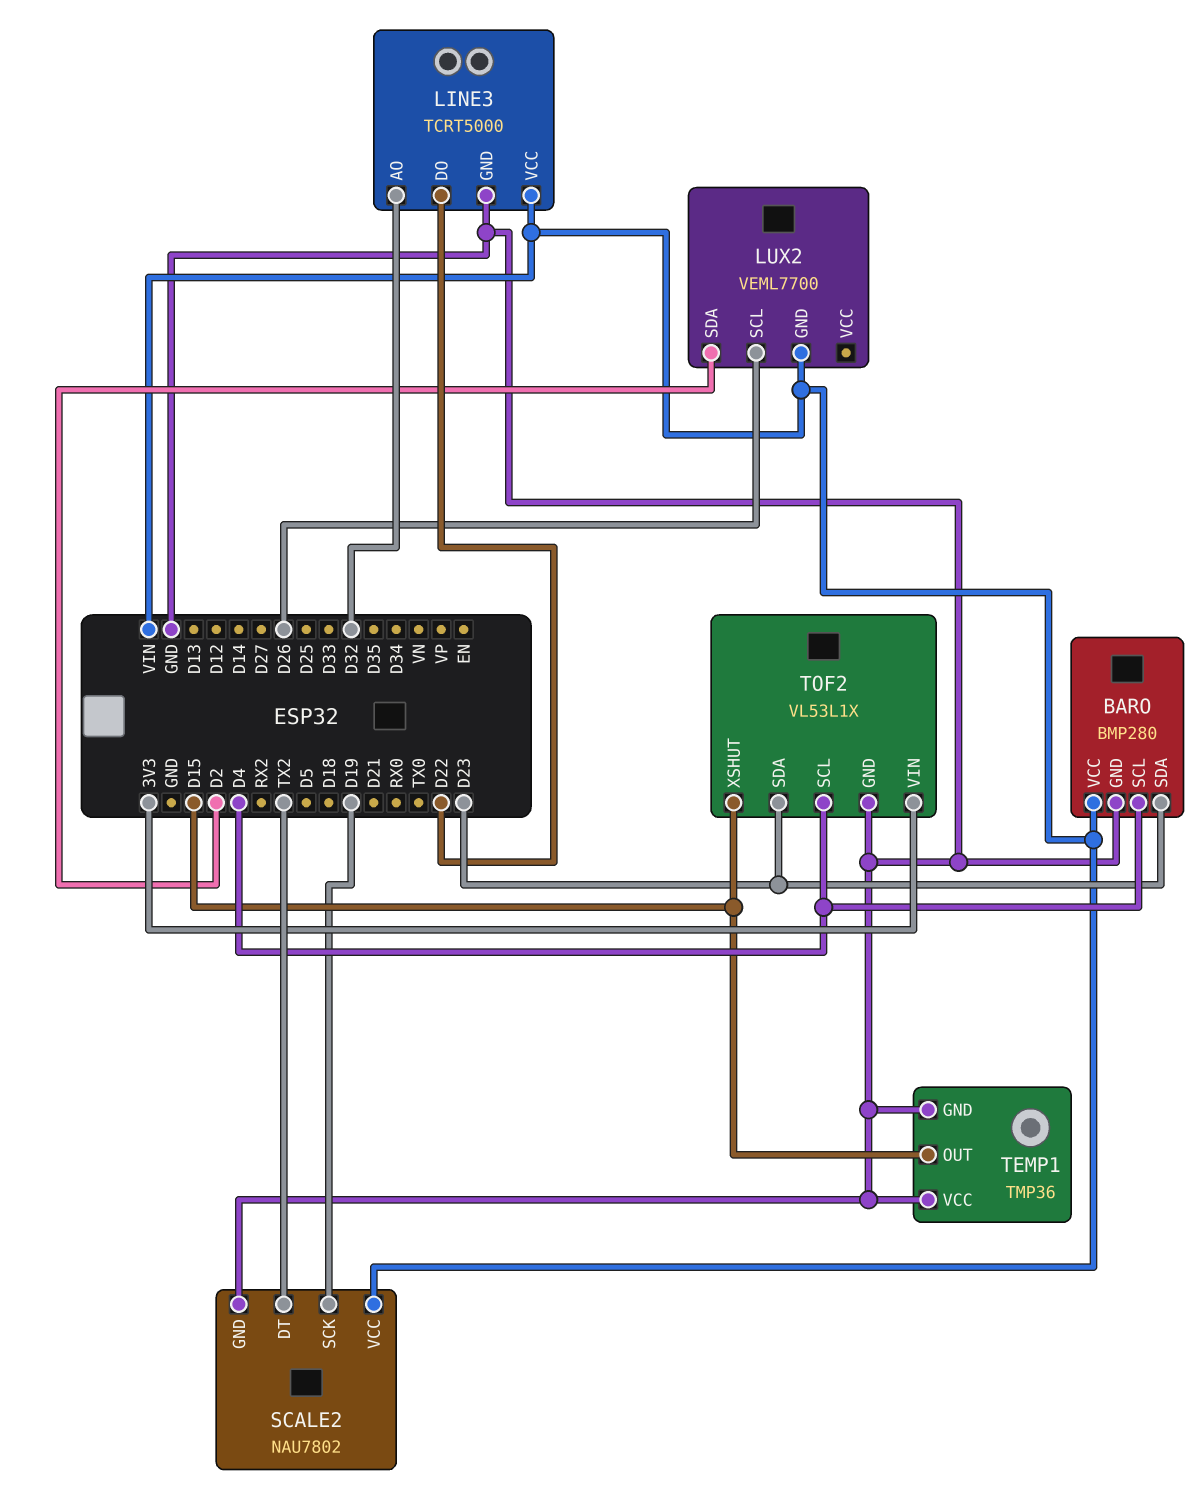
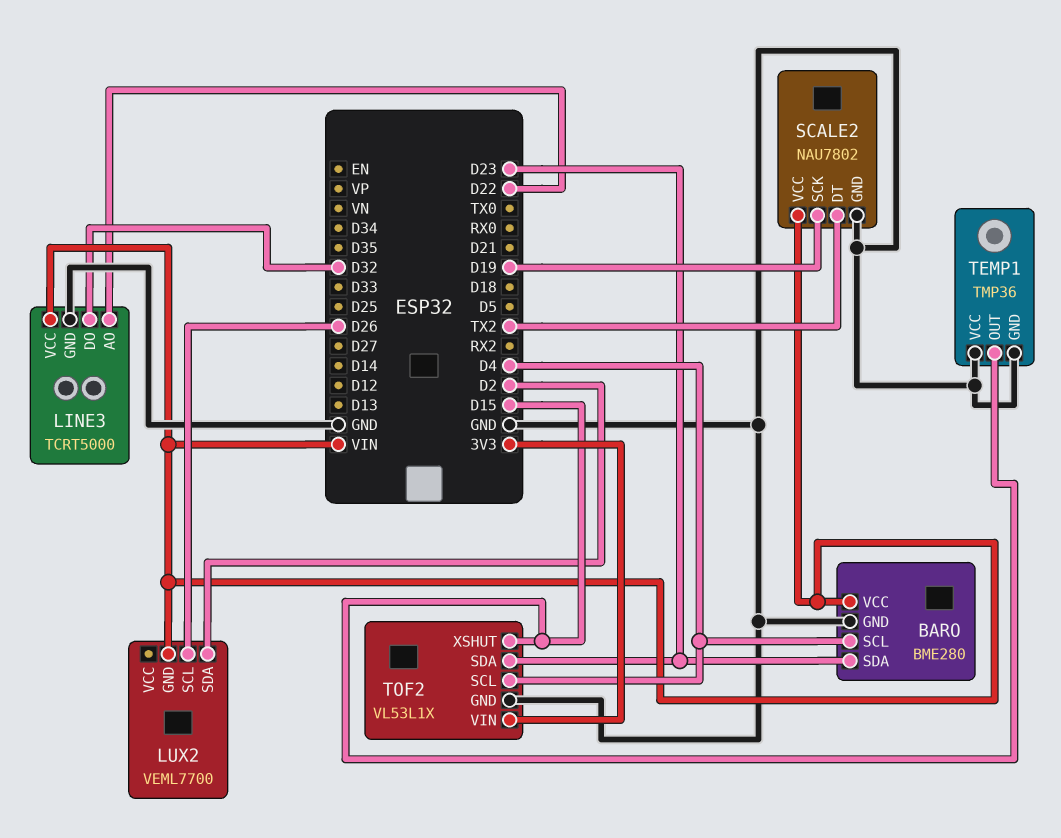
BARO: BMP280 -> BME280
LINE3 pin AO: D32 -> D22
LINE3 pin DO: D22 -> D32

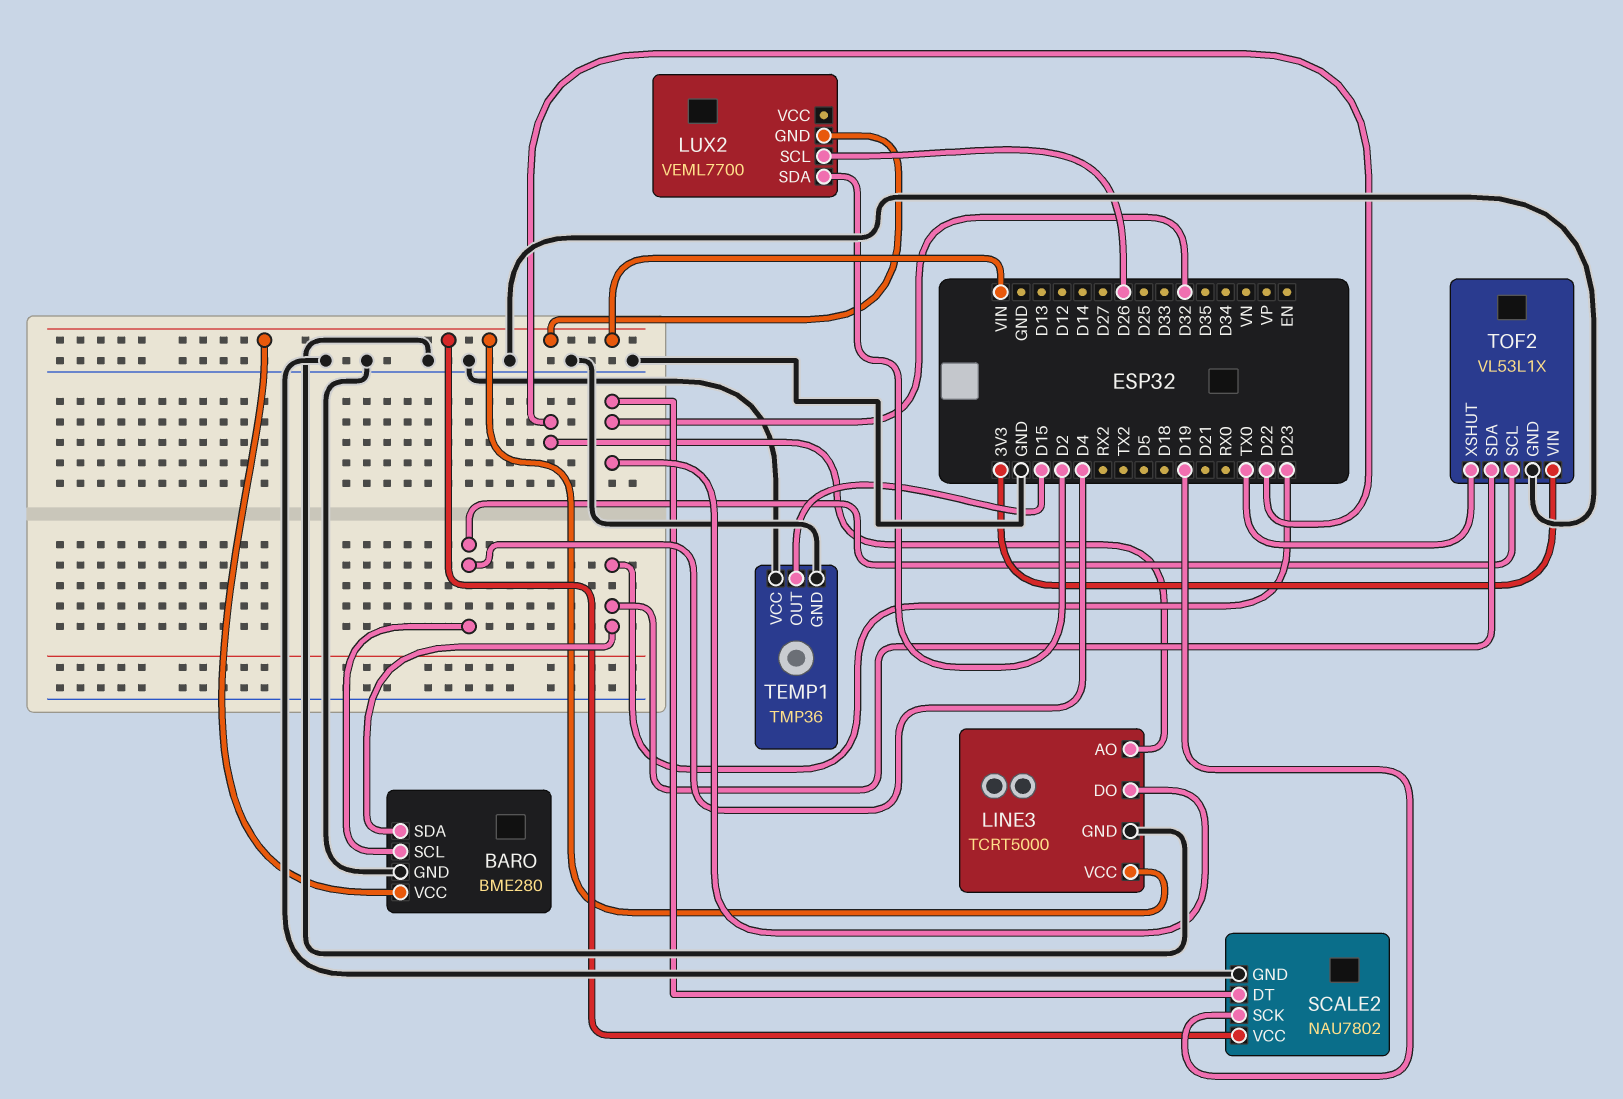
SCALE2 pin DT: TX2 -> D32
TOF2 pin XSHUT: D15 -> TX0

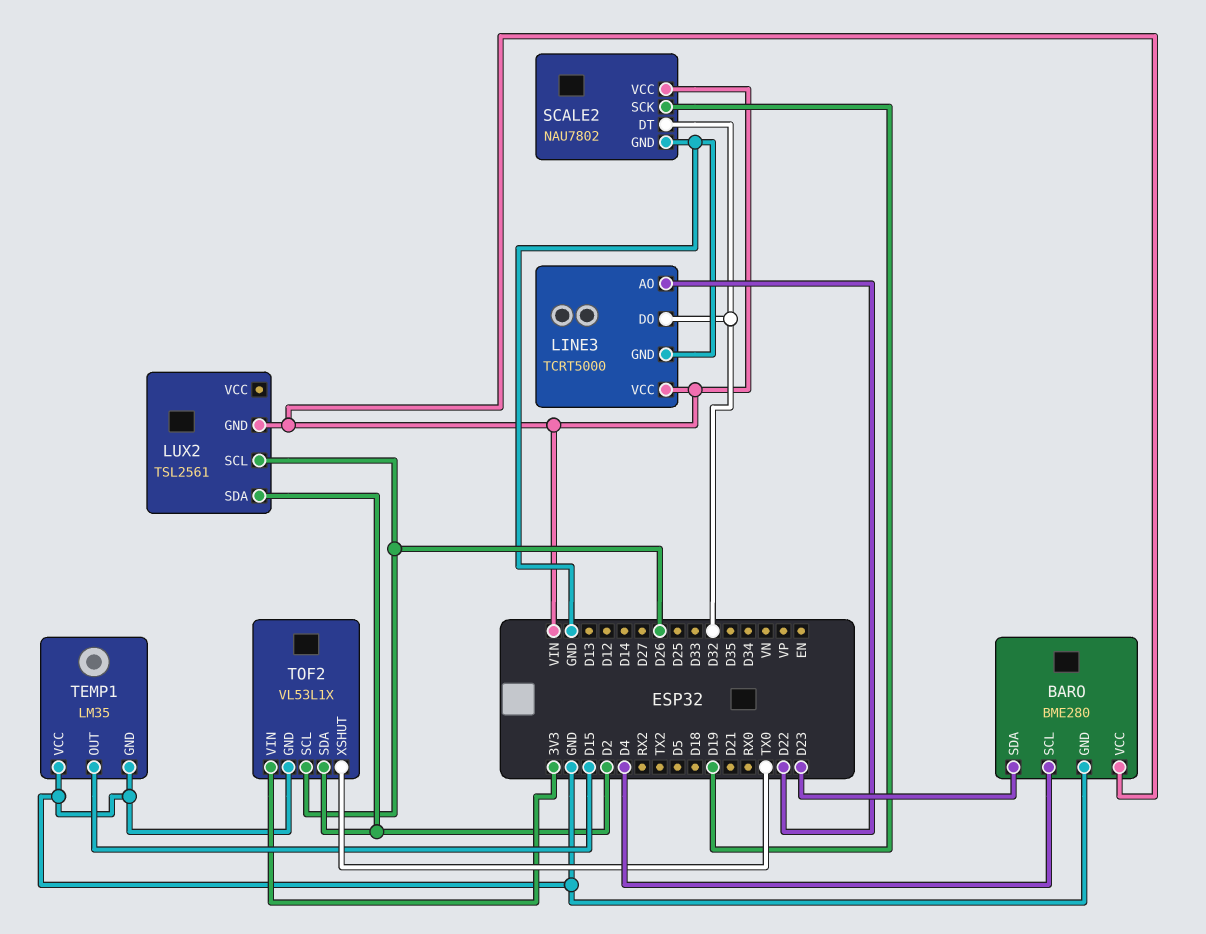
LUX2: VEML7700 -> TSL2561
TEMP1: TMP36 -> LM35
TOF2 pin SCL: D4 -> D26
TOF2 pin SDA: D23 -> D2

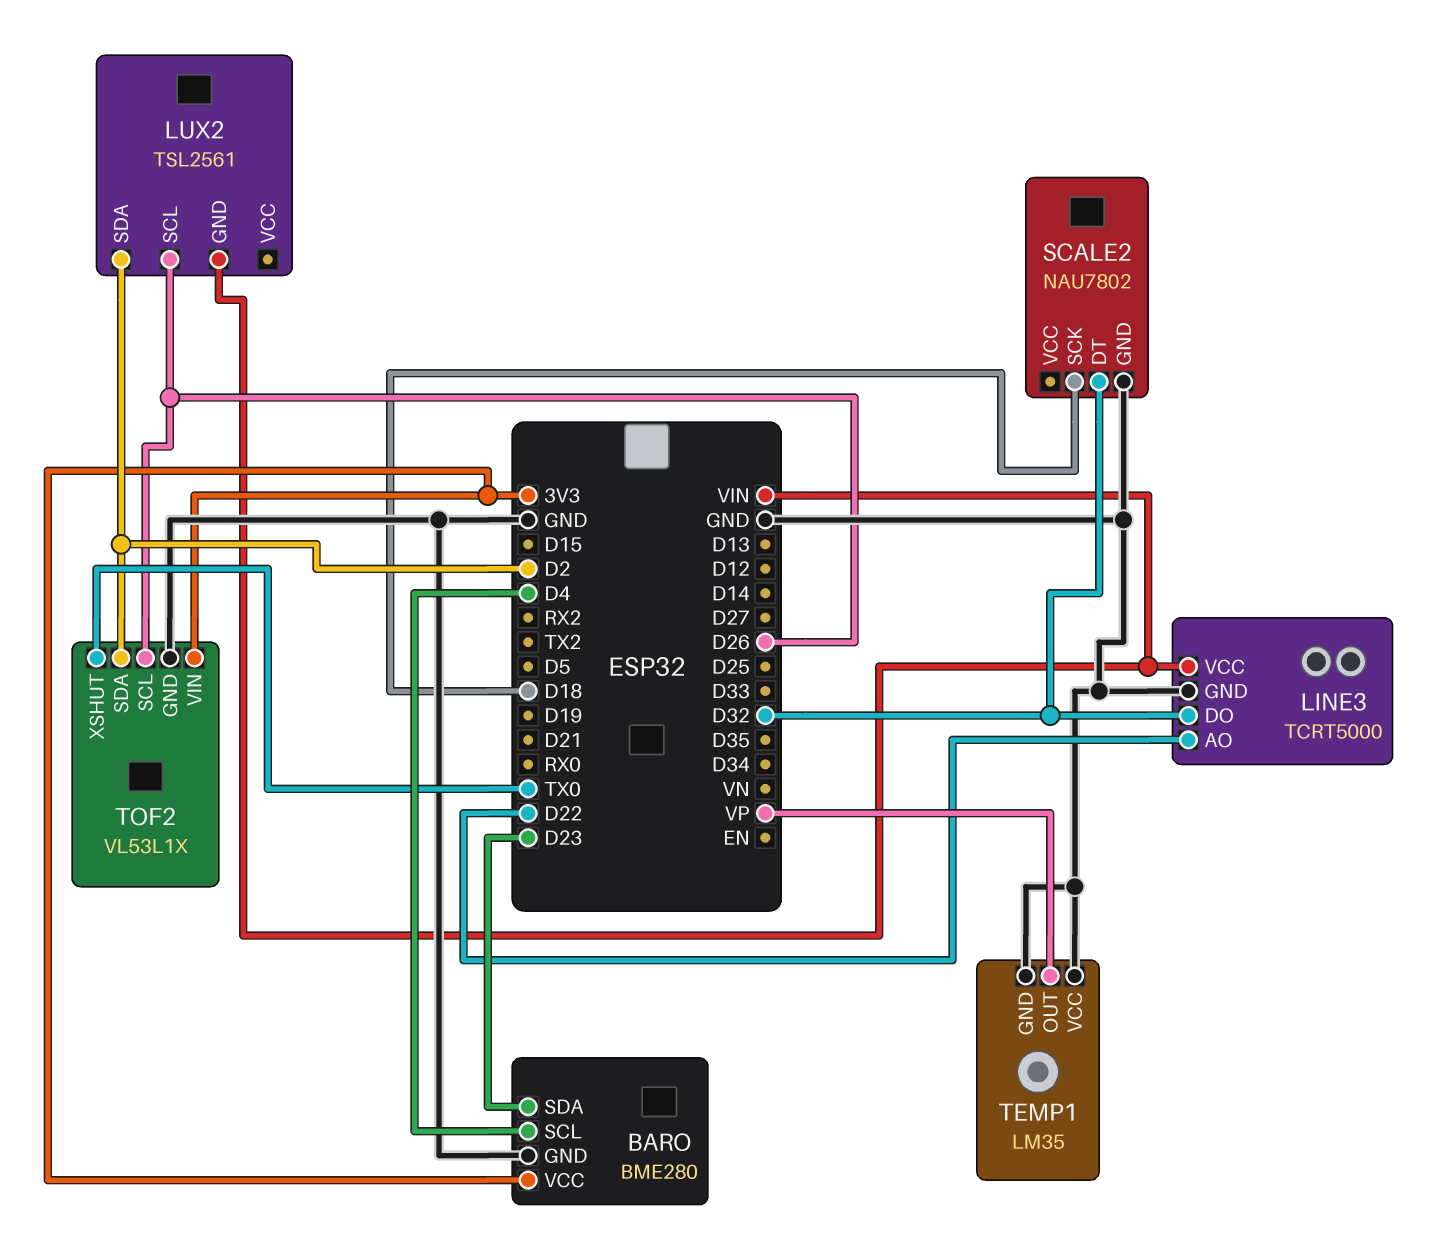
BARO pin VCC: VIN -> 3V3
SCALE2 pin SCK: D19 -> D18
SCALE2 pin VCC: VIN -> none
TEMP1 pin OUT: D15 -> VP

